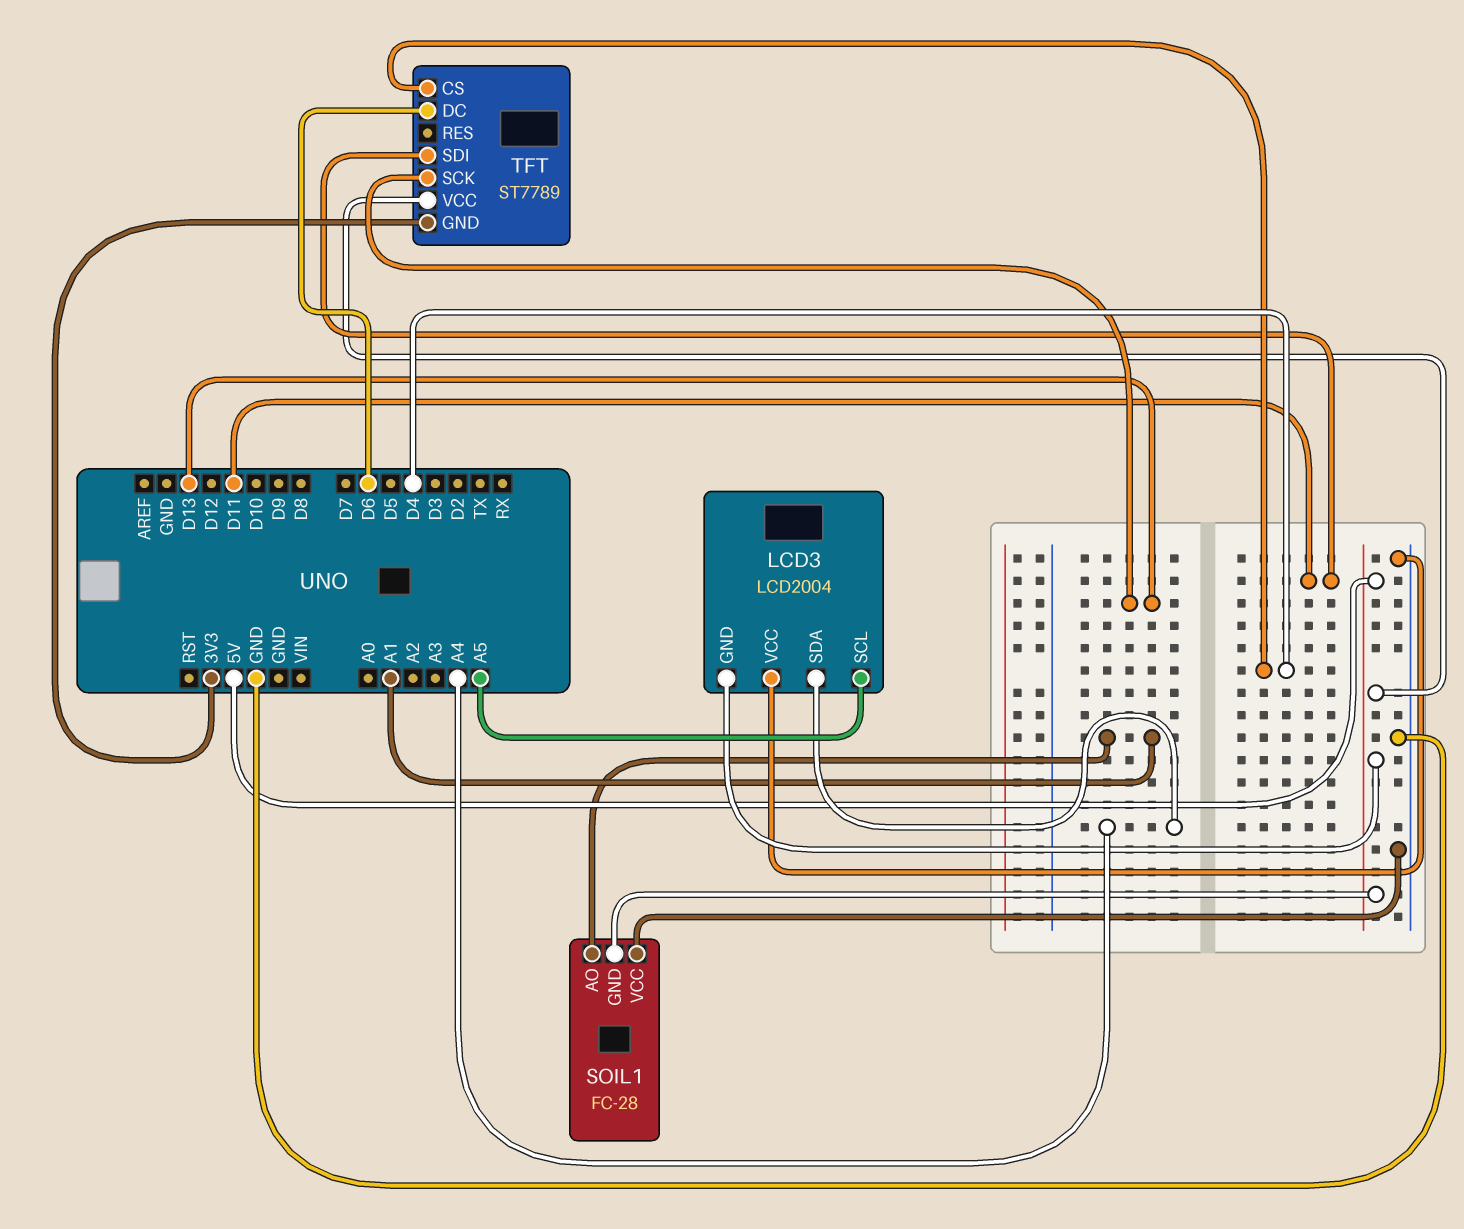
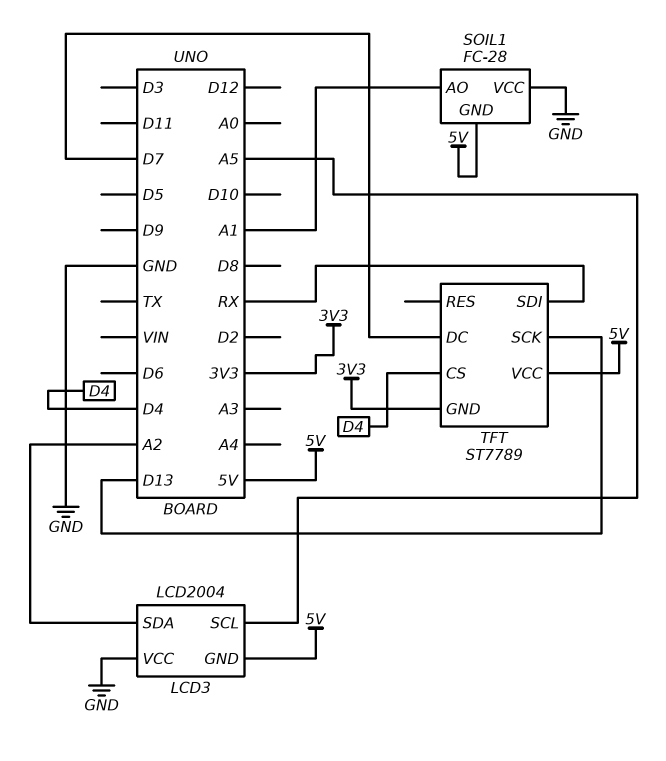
LCD3 pin SDA: A4 -> A2
TFT pin DC: D6 -> D7
TFT pin SDI: D11 -> RX

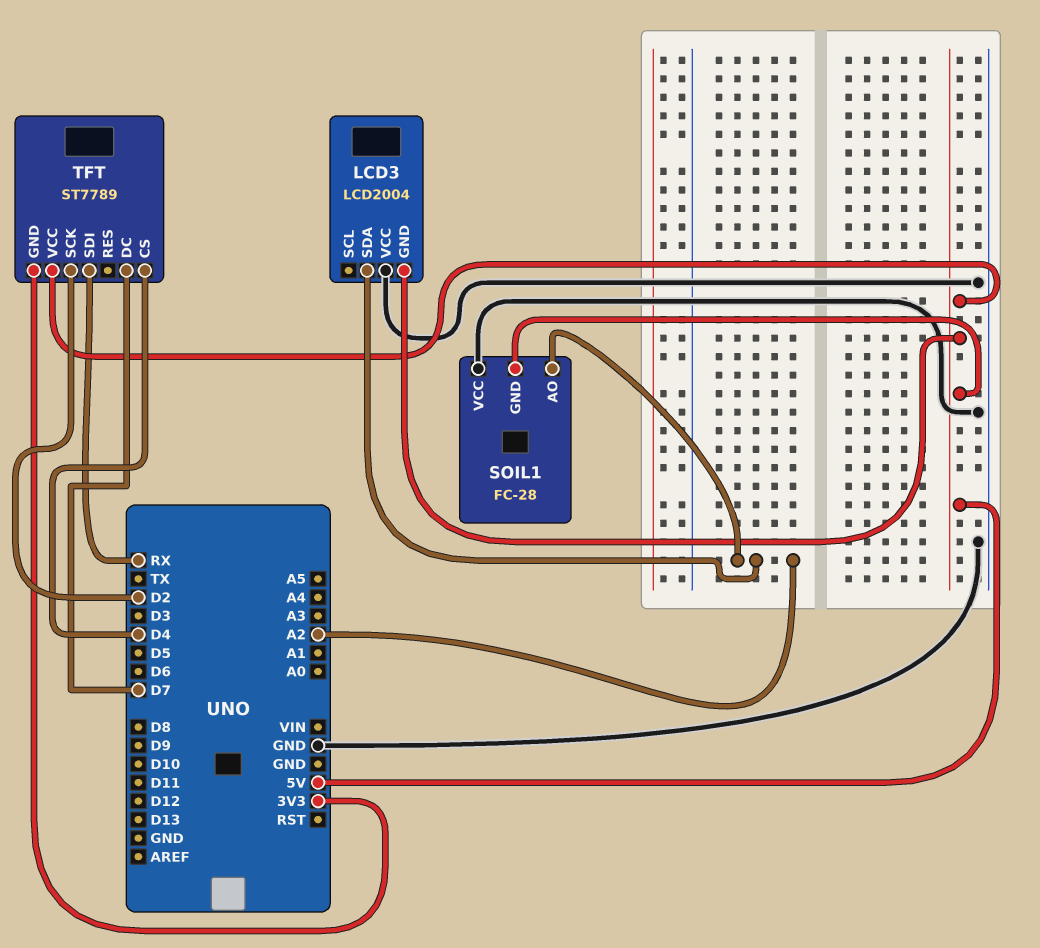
LCD3 pin SCL: A5 -> none
SOIL1 pin AO: A1 -> A2
TFT pin SCK: D13 -> D2

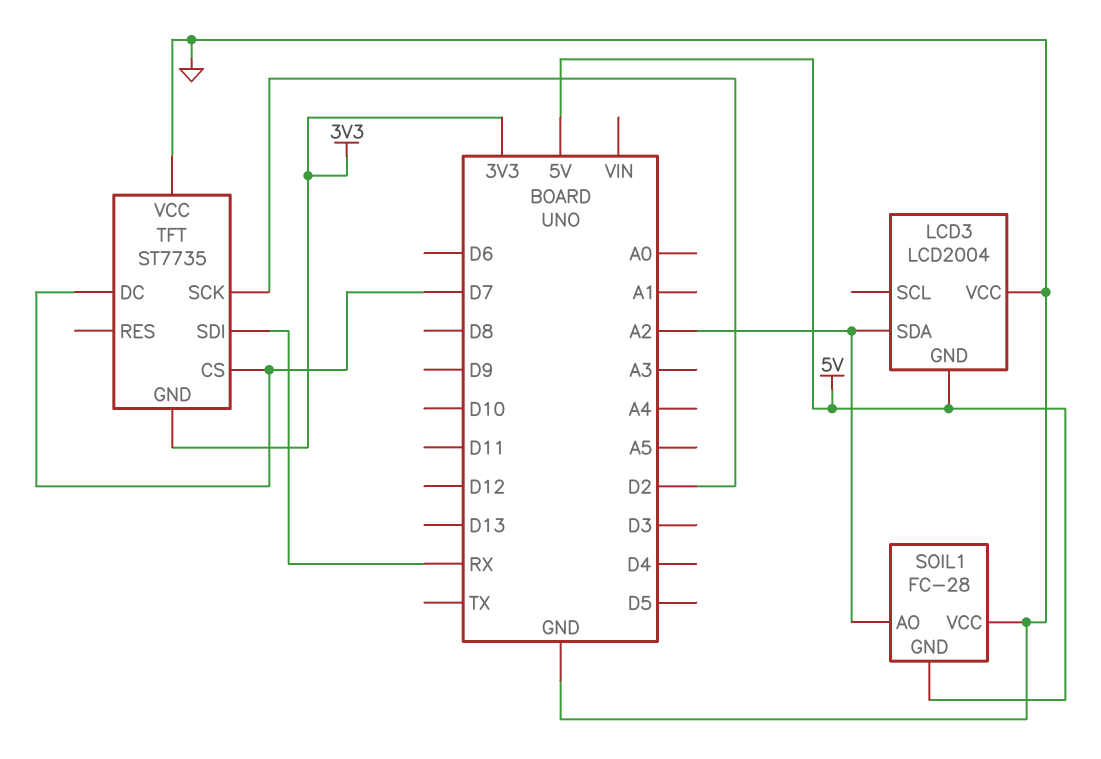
TFT: ST7789 -> ST7735
TFT pin CS: D4 -> D7
TFT pin VCC: 5V -> GND

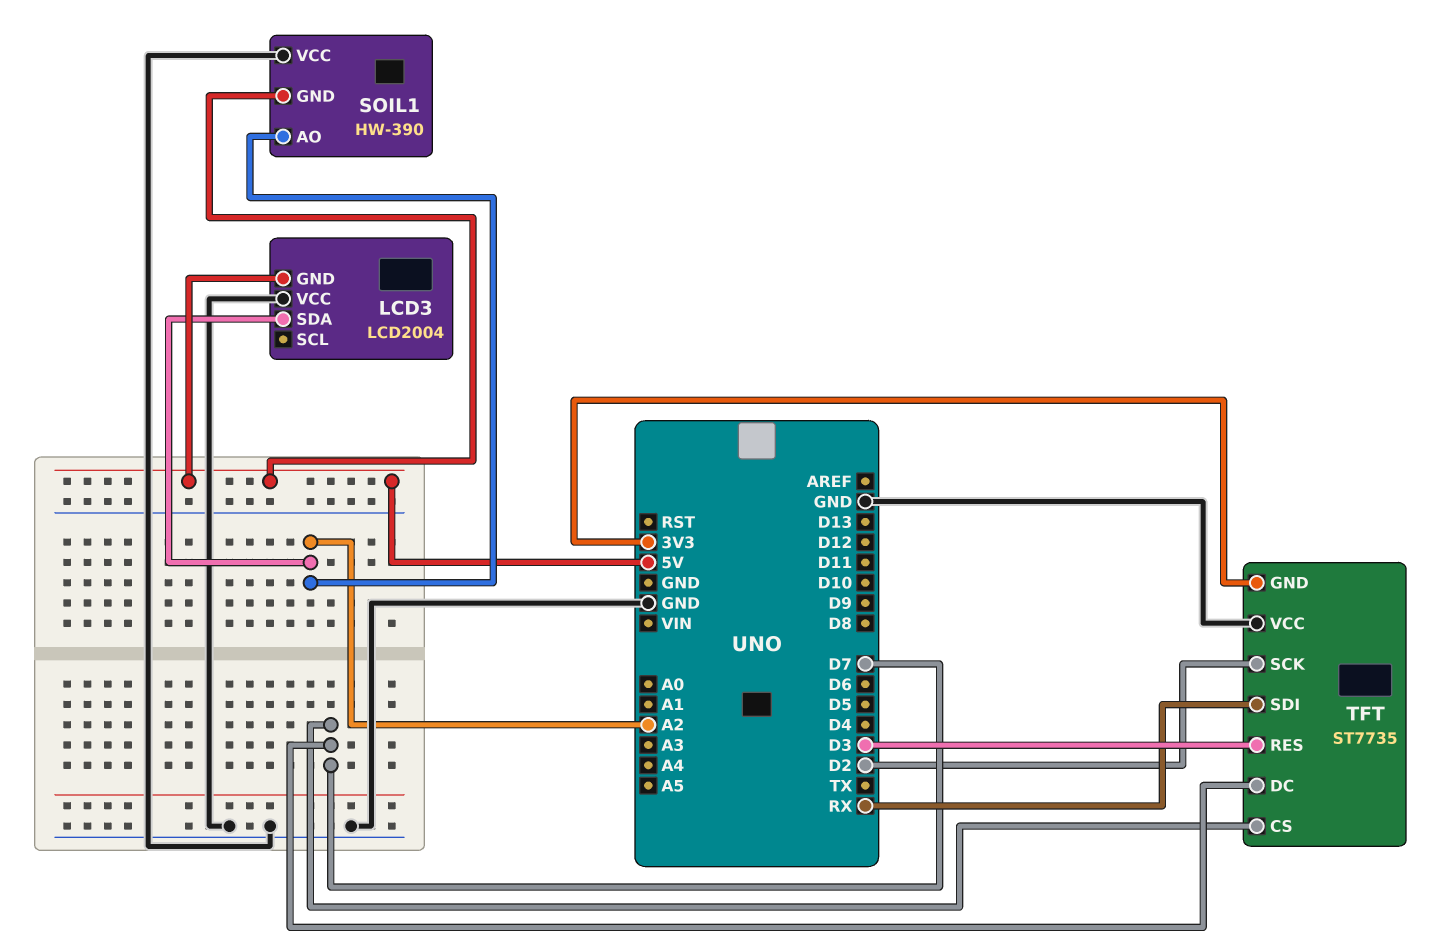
SOIL1: FC-28 -> HW-390
TFT pin RES: none -> D3

